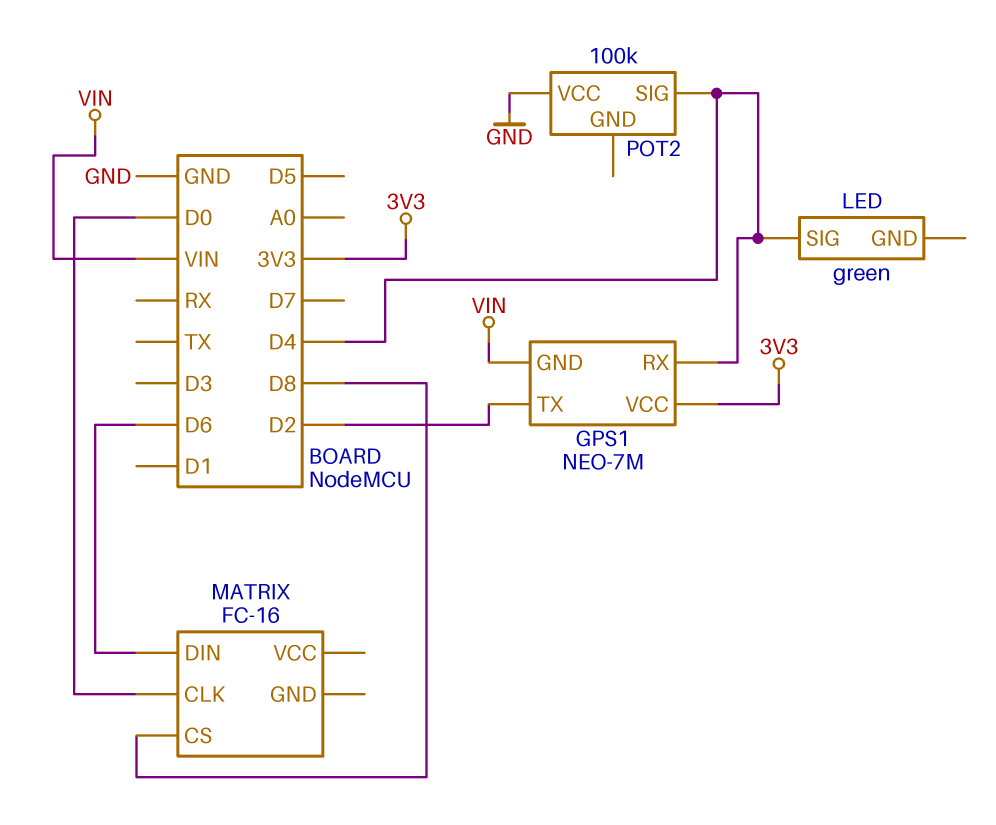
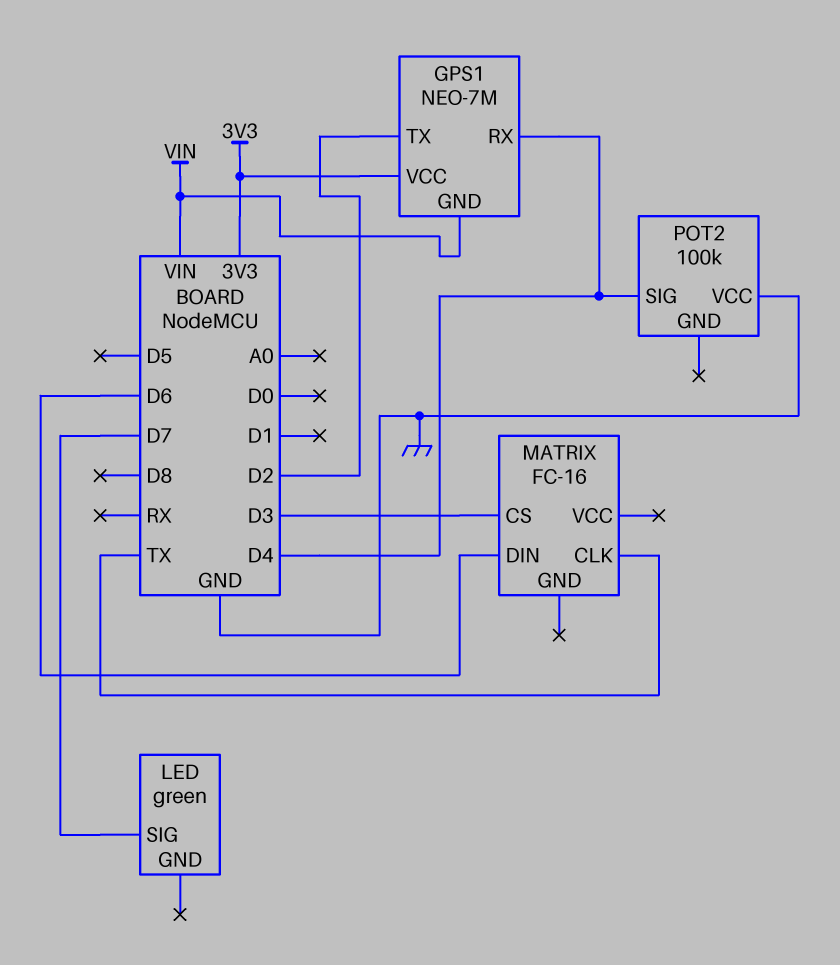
LED pin SIG: D4 -> D7
MATRIX pin CLK: D0 -> TX
MATRIX pin CS: D8 -> D3

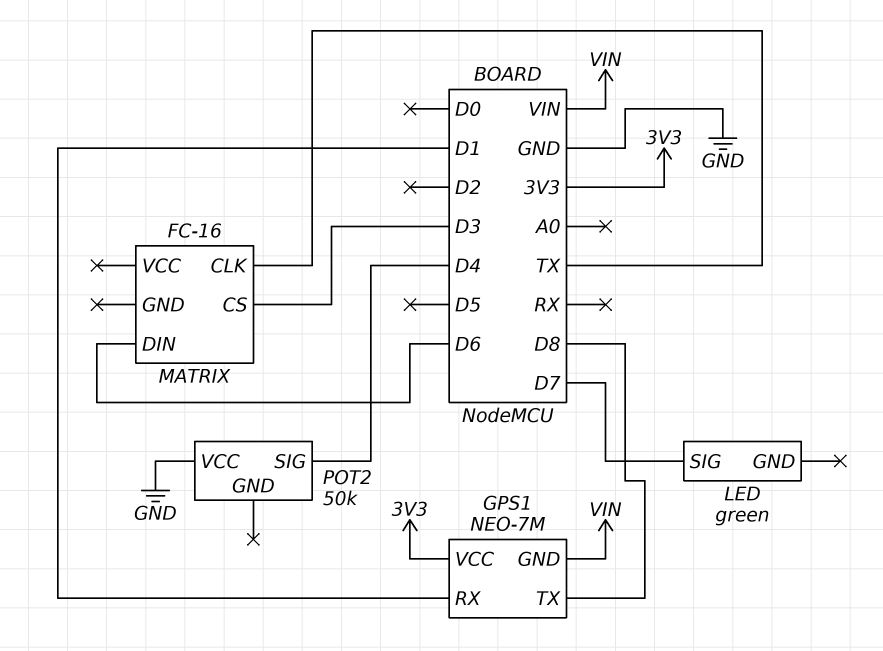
GPS1 pin RX: D4 -> D1
GPS1 pin TX: D2 -> D8
POT2: 100k -> 50k

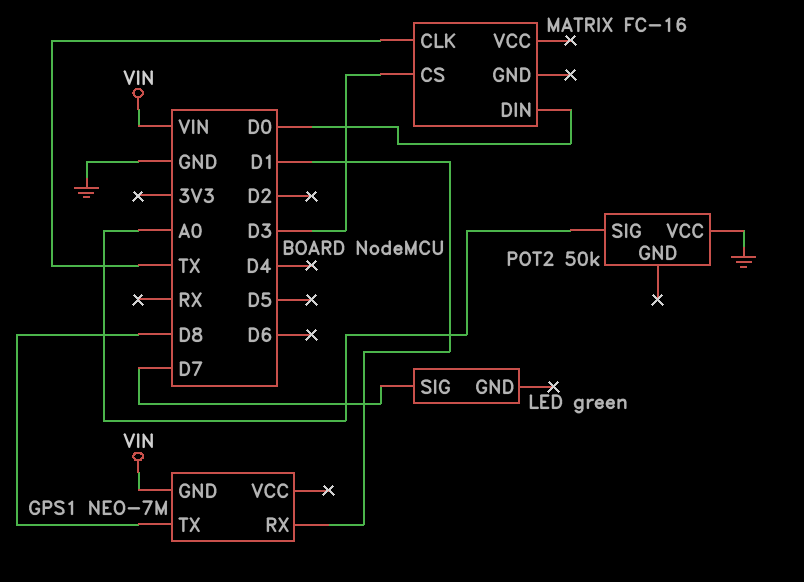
GPS1 pin VCC: 3V3 -> none
MATRIX pin DIN: D6 -> D0
POT2 pin SIG: D4 -> A0

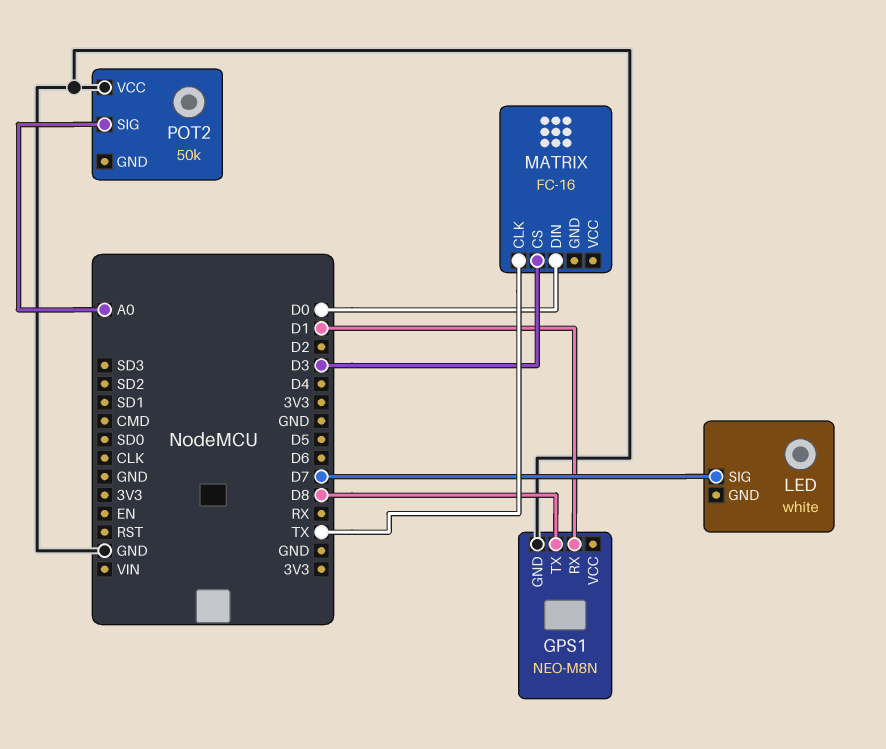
GPS1: NEO-7M -> NEO-M8N
GPS1 pin GND: VIN -> GND
LED: green -> white

